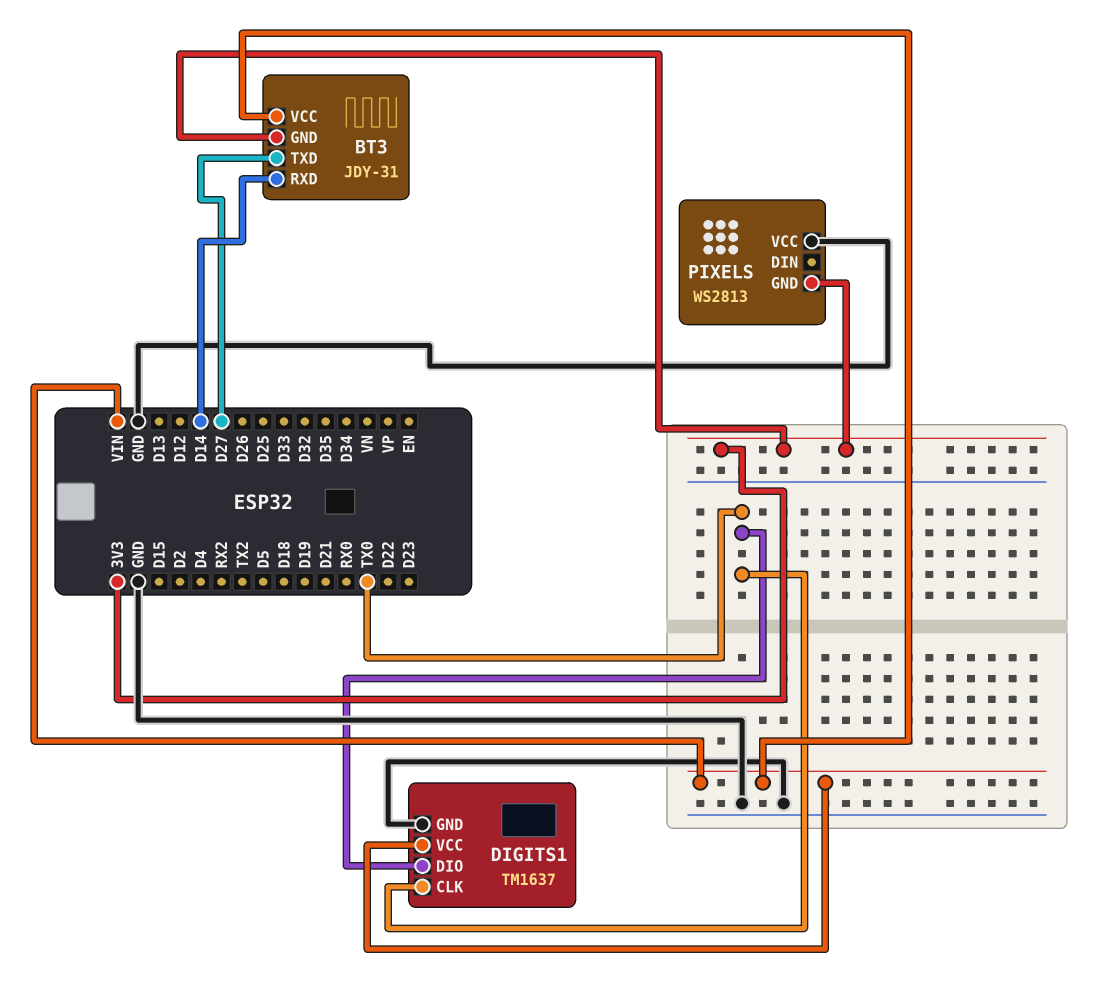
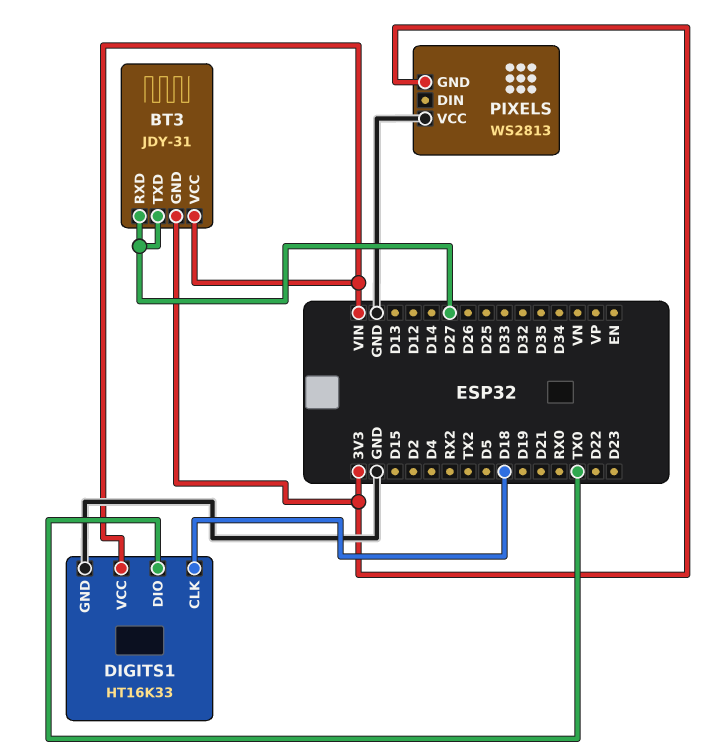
BT3 pin RXD: D14 -> D27
DIGITS1: TM1637 -> HT16K33
DIGITS1 pin CLK: TX0 -> D18

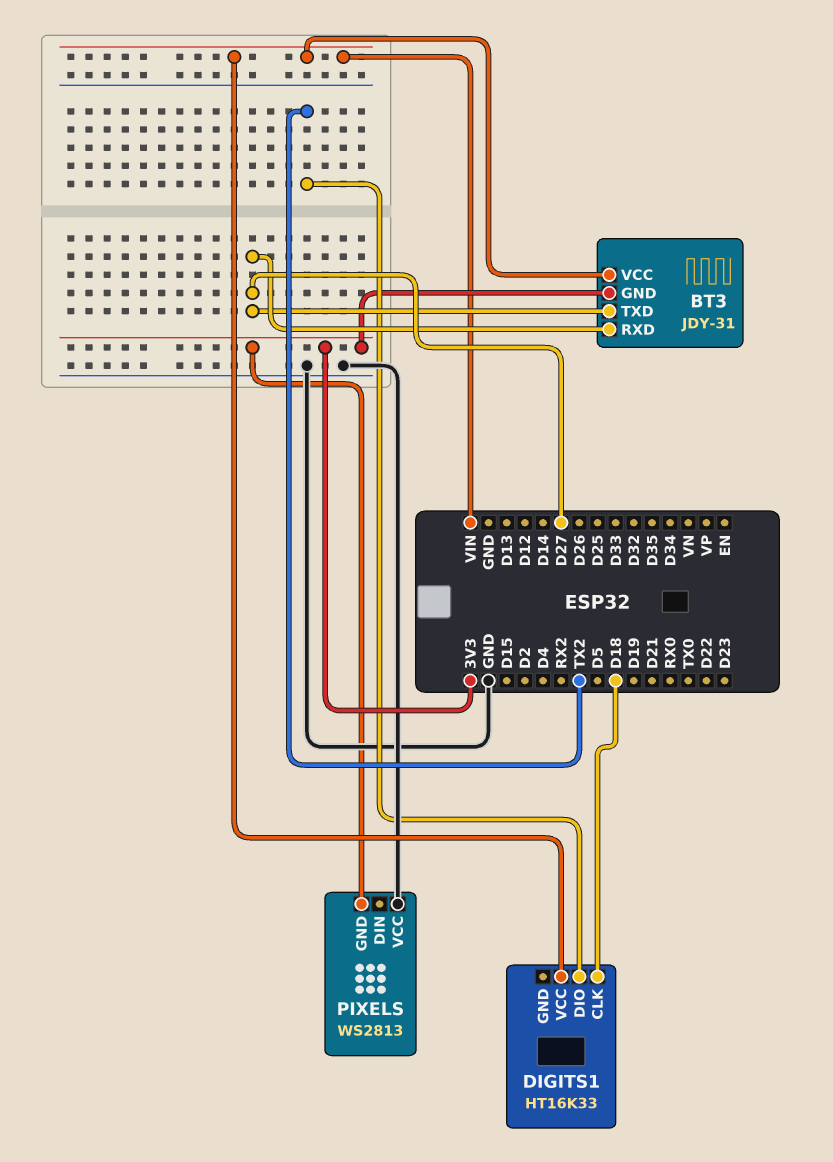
DIGITS1 pin DIO: TX0 -> TX2
DIGITS1 pin GND: GND -> none

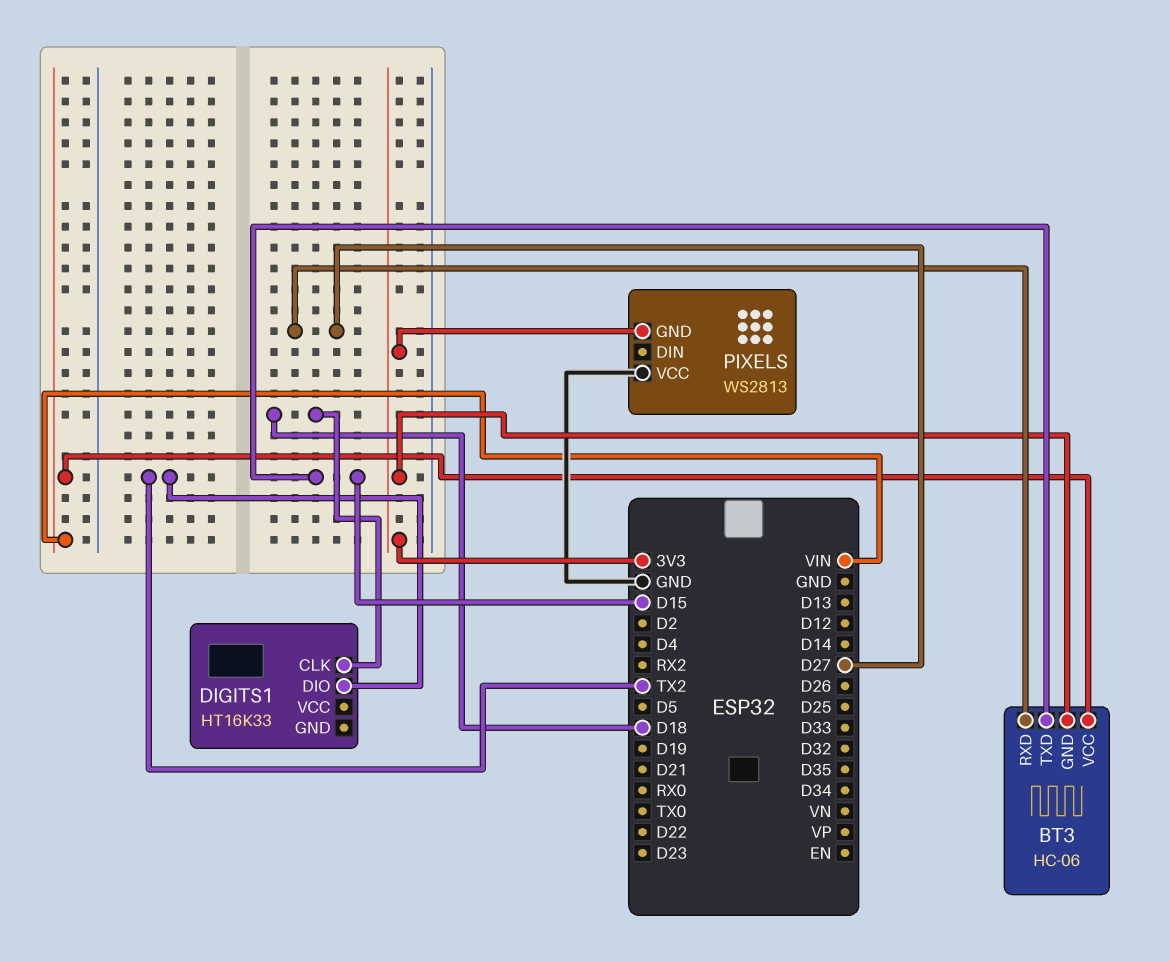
BT3: JDY-31 -> HC-06
BT3 pin TXD: D27 -> D15
DIGITS1 pin VCC: VIN -> none

